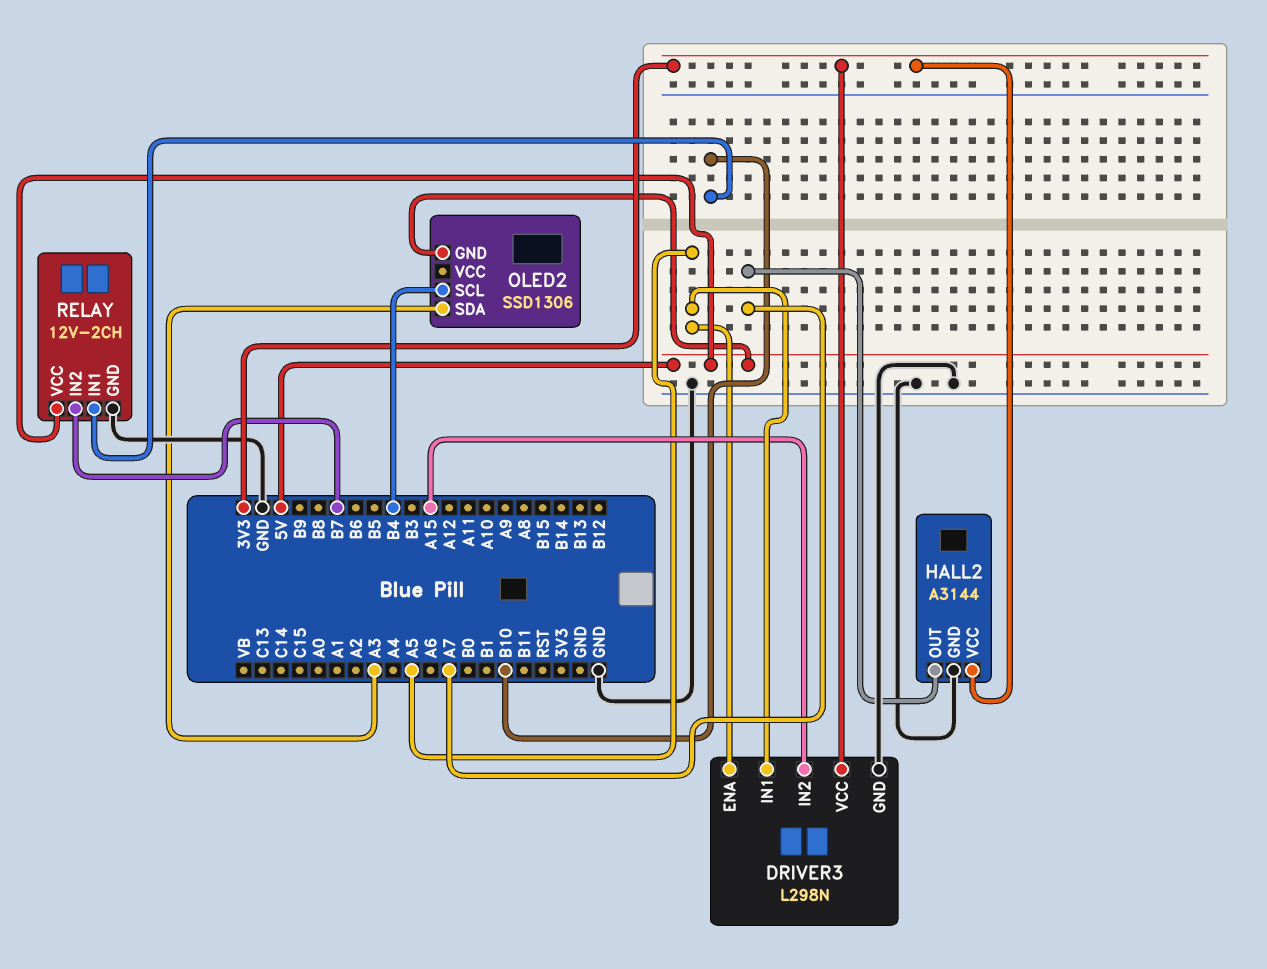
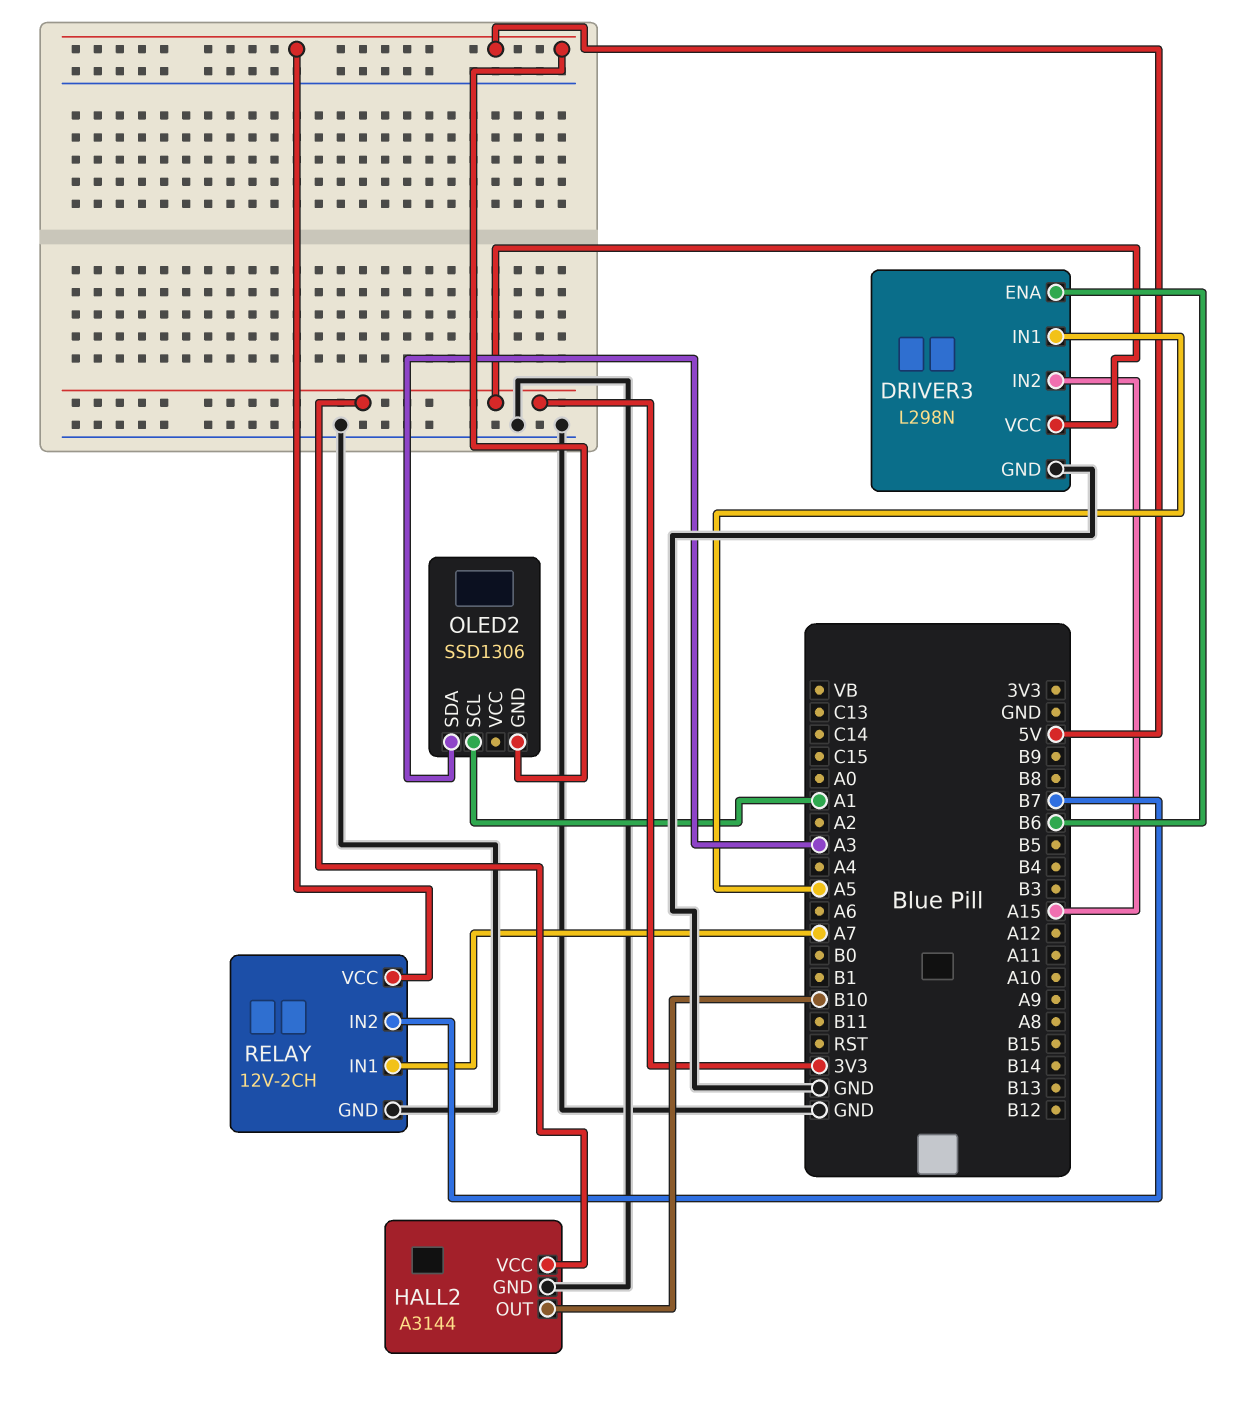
DRIVER3 pin ENA: A5 -> B6
HALL2 pin OUT: A7 -> B10
OLED2 pin SCL: B4 -> A1
RELAY pin IN1: B10 -> A7

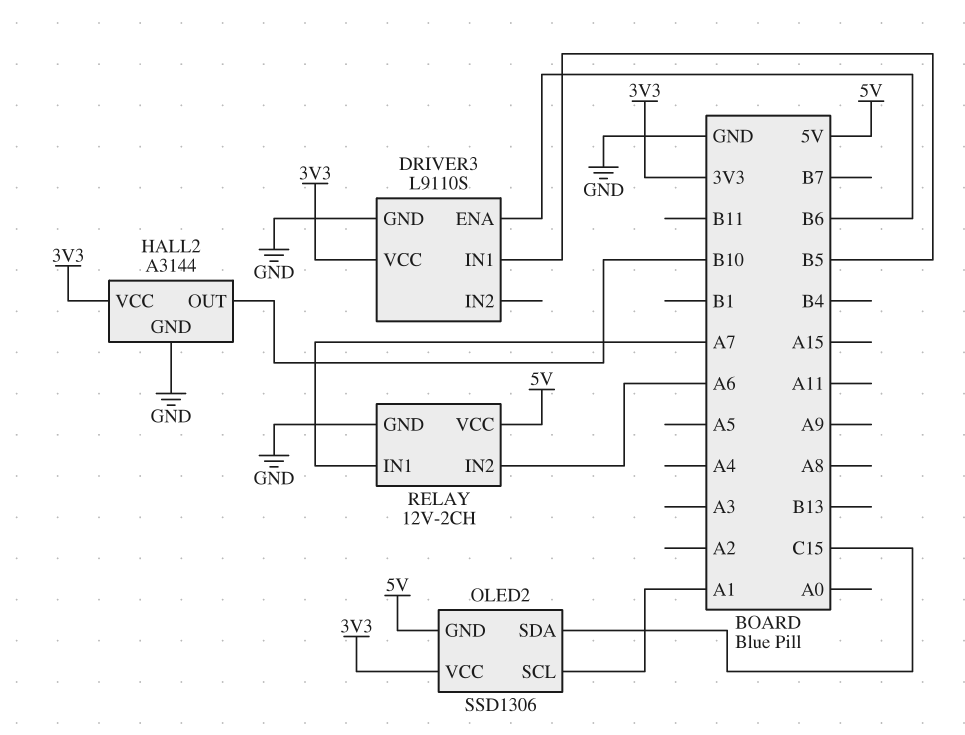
DRIVER3: L298N -> L9110S
DRIVER3 pin IN1: A5 -> B5
DRIVER3 pin IN2: A15 -> none
OLED2 pin SDA: A3 -> C15
OLED2 pin VCC: none -> 3V3
RELAY pin IN2: B7 -> A6

